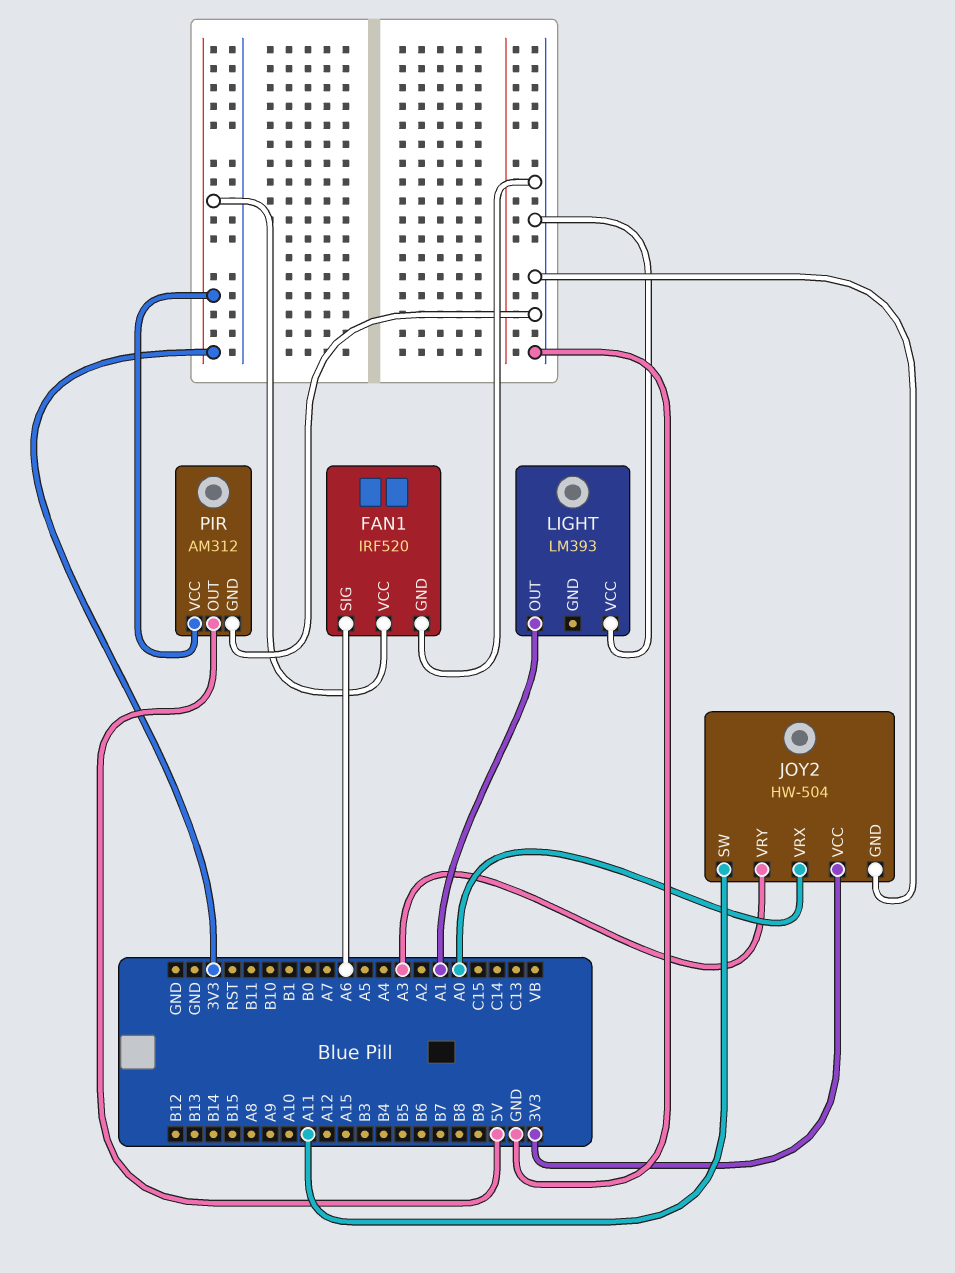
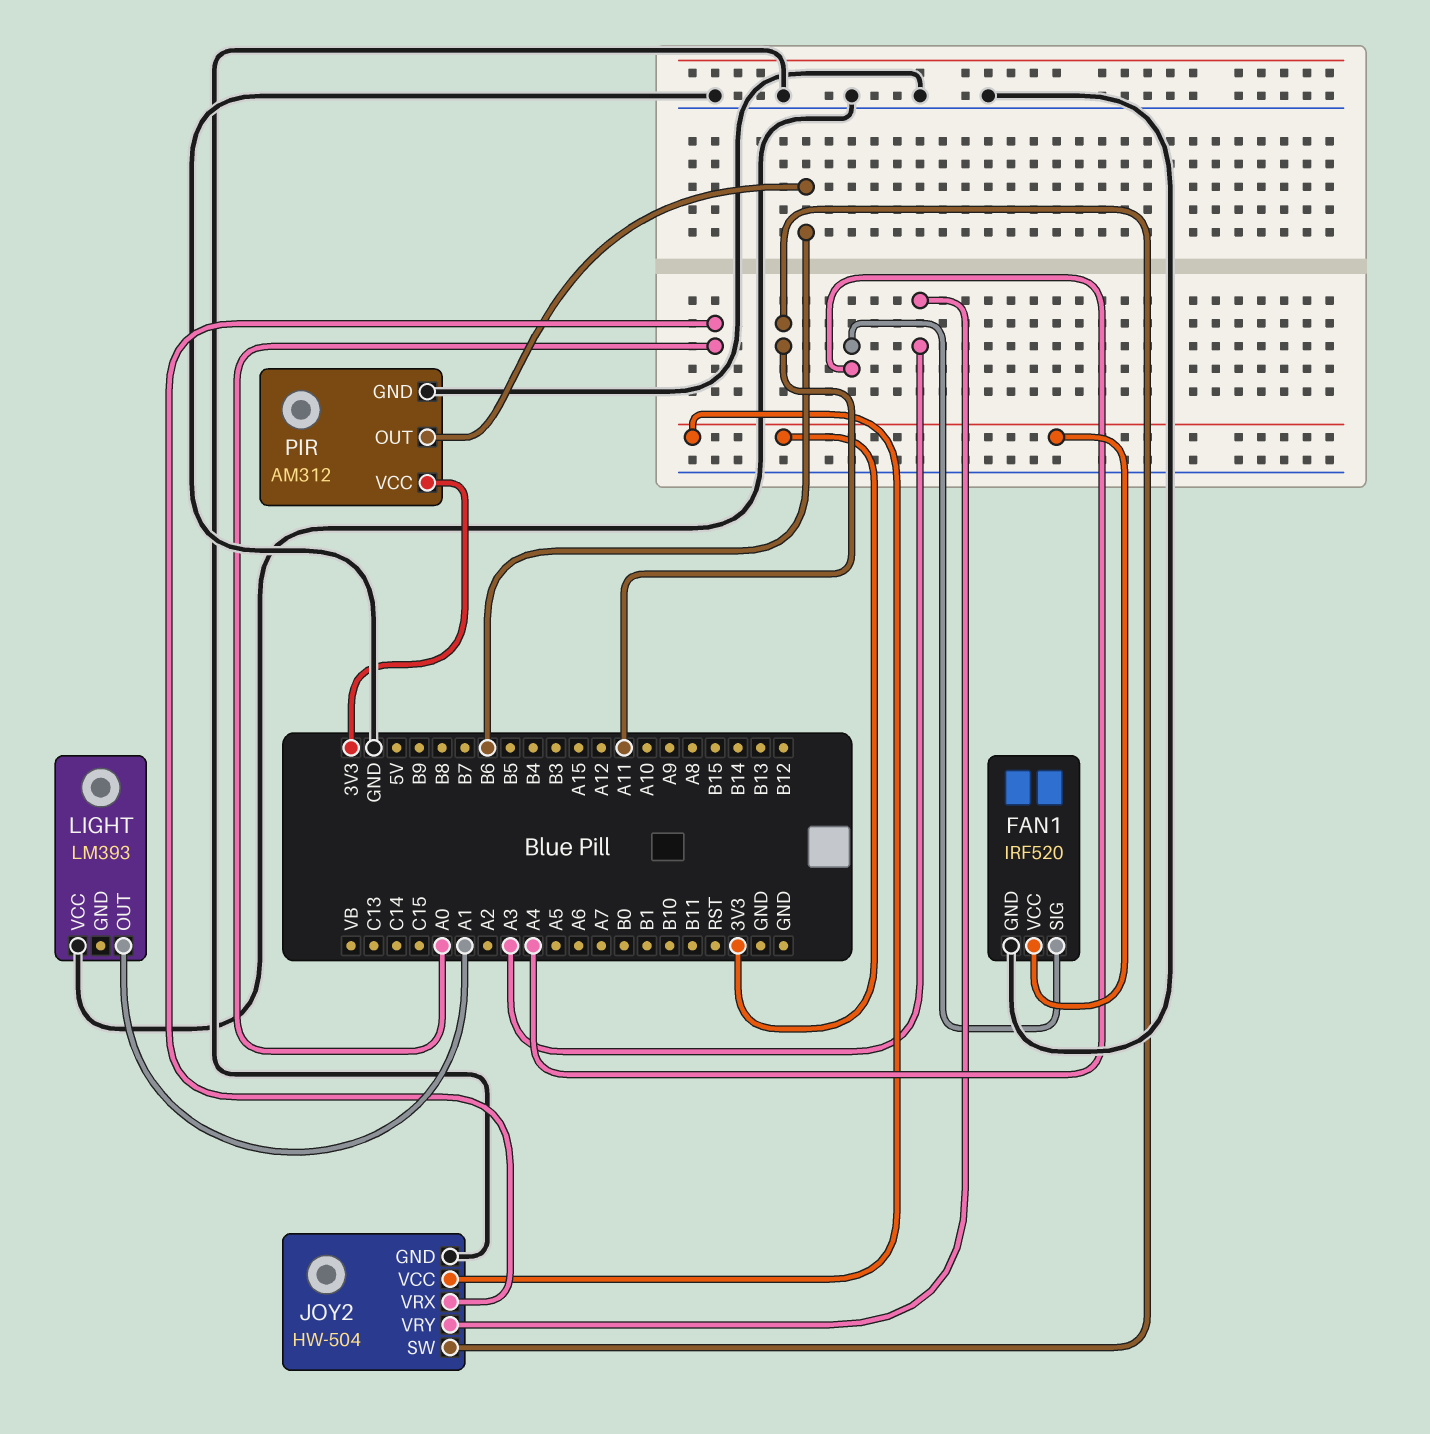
FAN1 pin SIG: A6 -> A4
PIR pin OUT: 5V -> B6

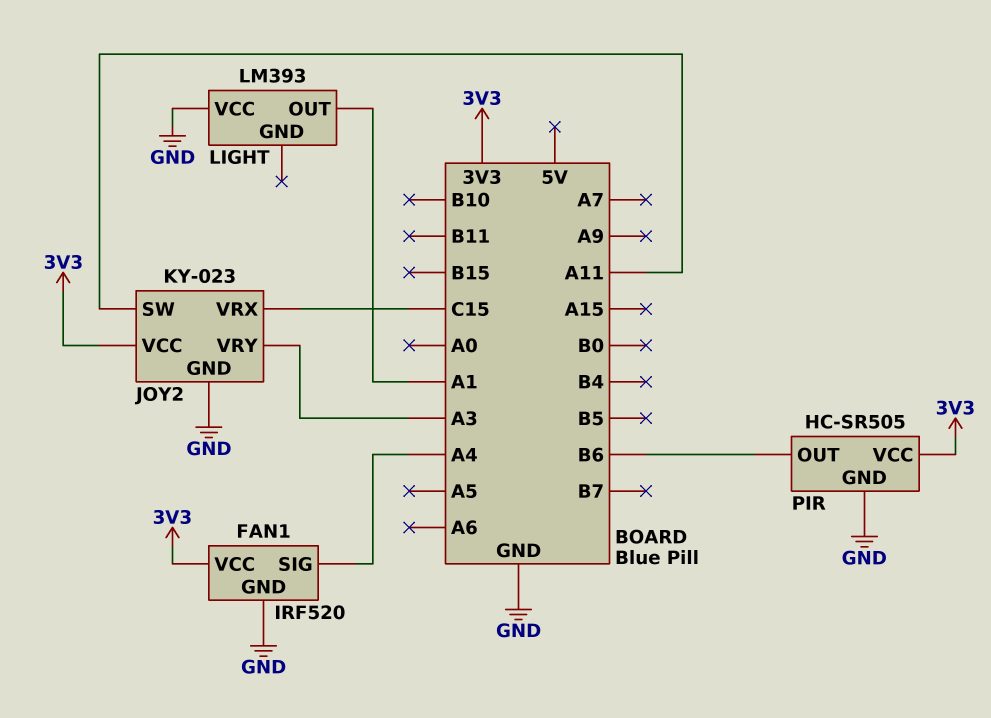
JOY2: HW-504 -> KY-023
JOY2 pin VRX: A0 -> C15
PIR: AM312 -> HC-SR505

